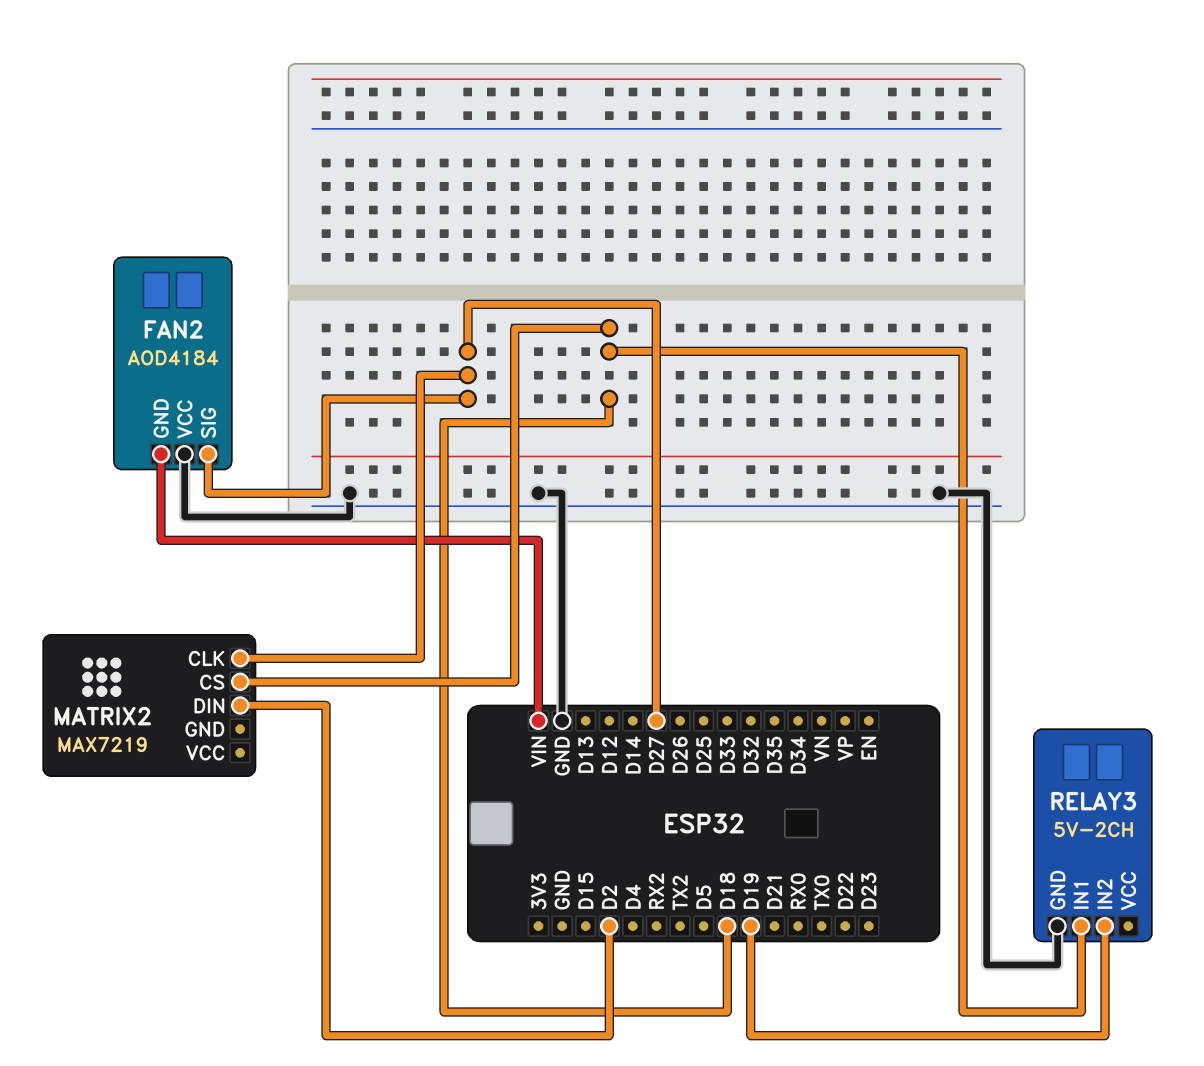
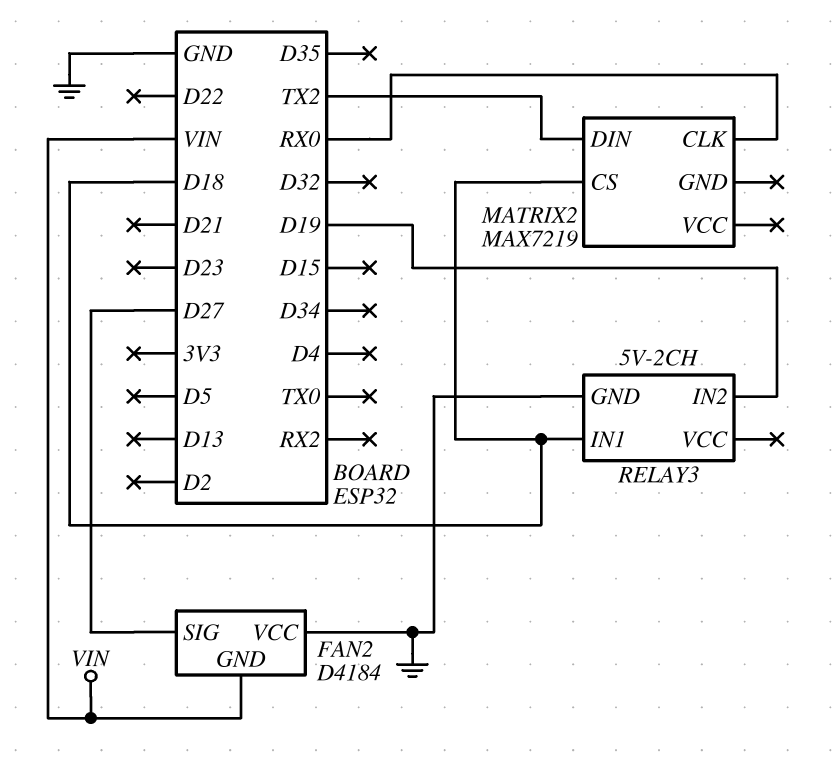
FAN2: AOD4184 -> D4184
MATRIX2 pin CLK: D27 -> RX0
MATRIX2 pin DIN: D2 -> TX2

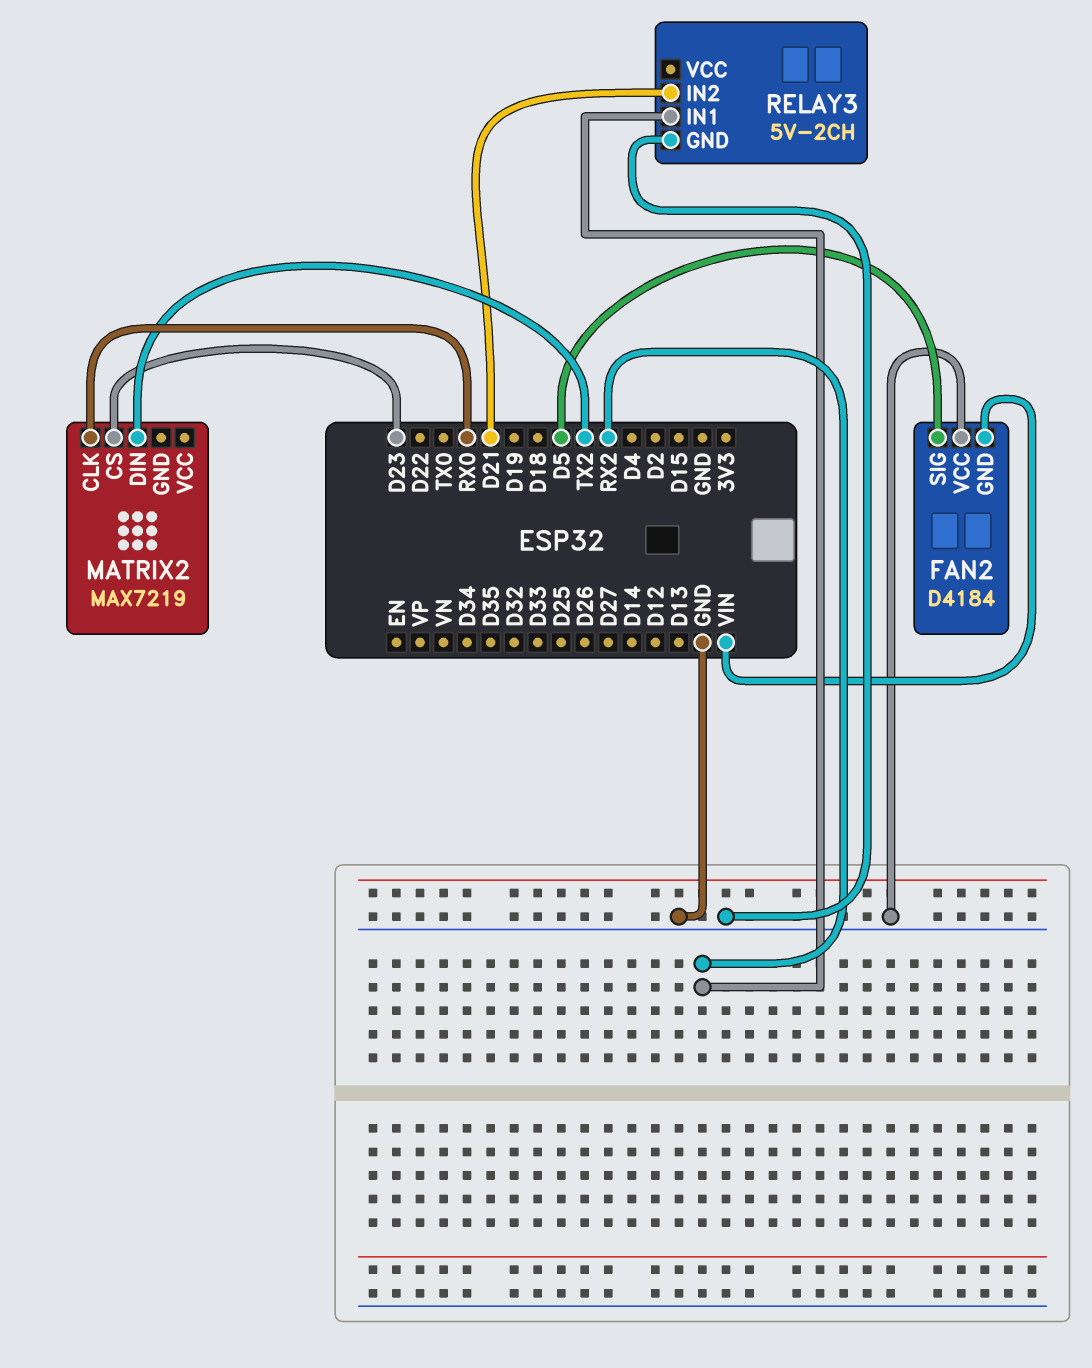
FAN2 pin SIG: D27 -> D5
MATRIX2 pin CS: D18 -> D23
RELAY3 pin IN1: D18 -> RX2
RELAY3 pin IN2: D19 -> D21

